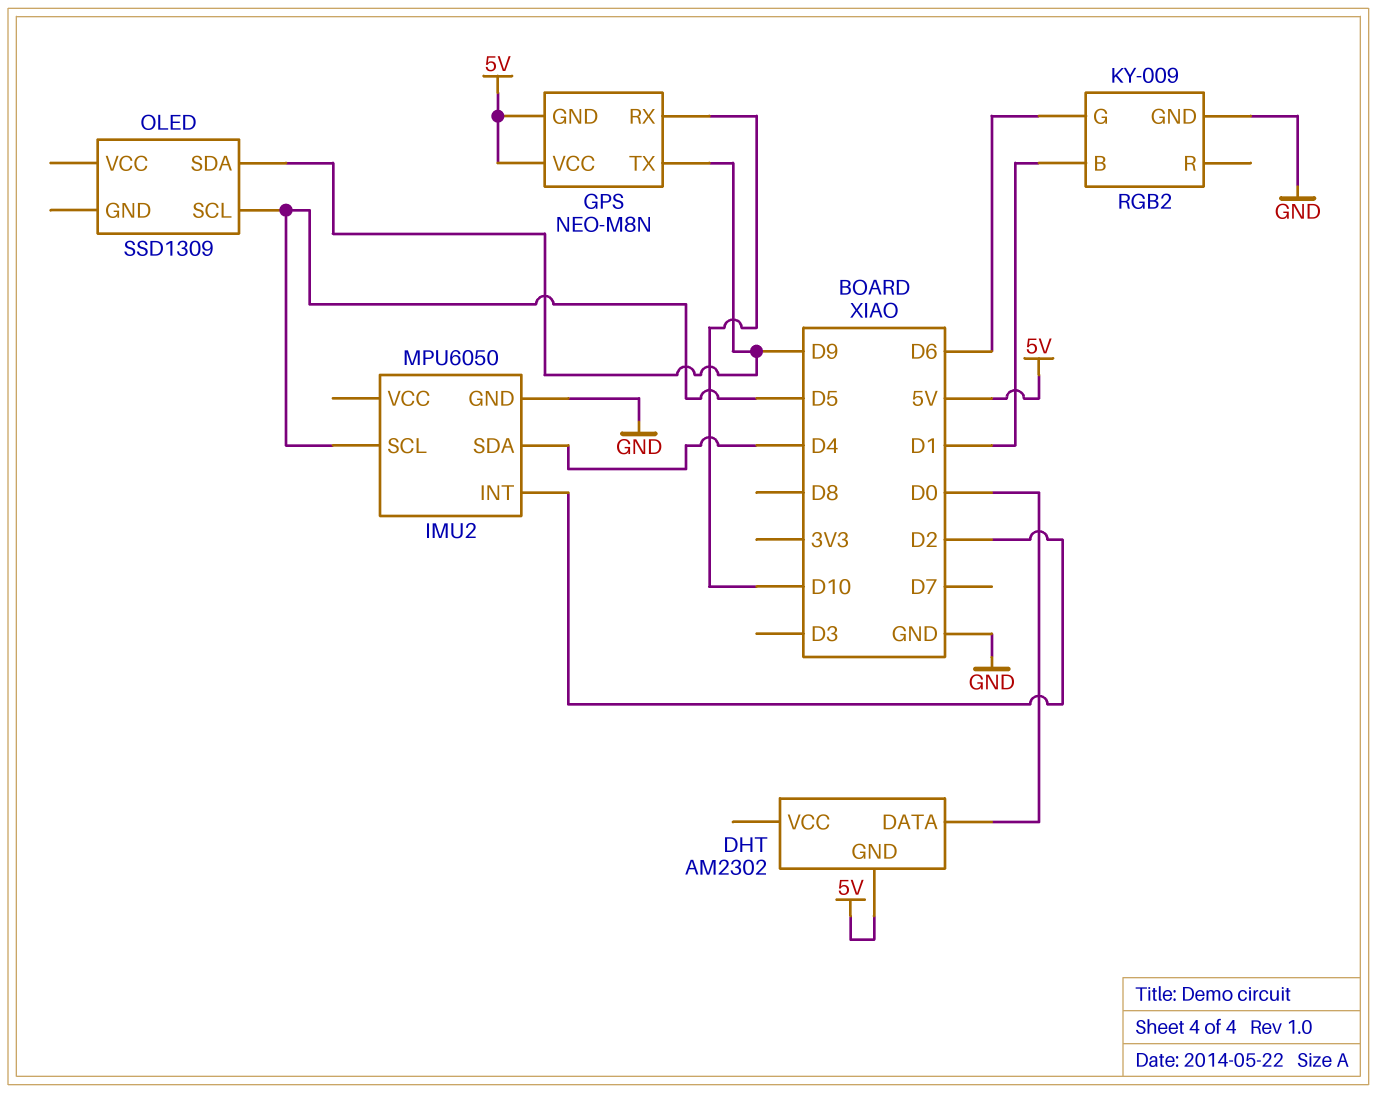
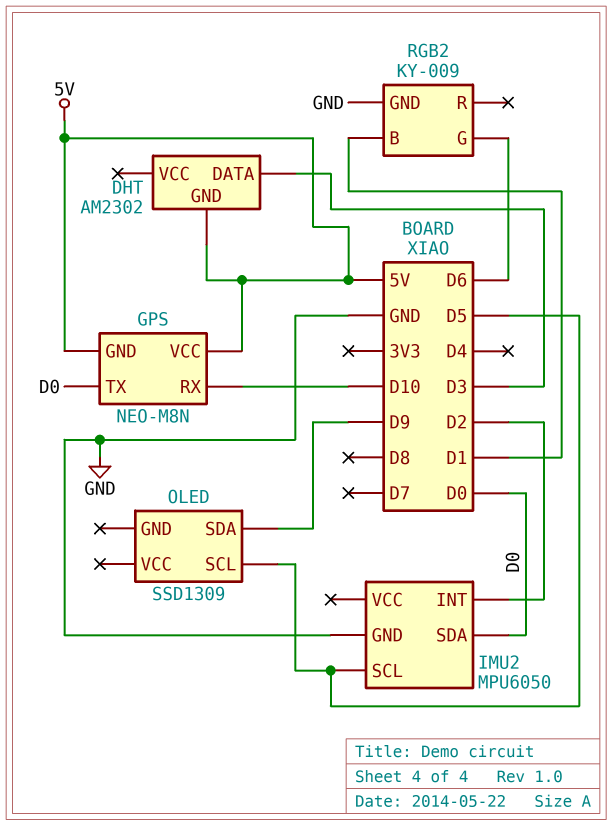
DHT pin DATA: D0 -> D3
GPS pin TX: D9 -> D0
IMU2 pin SDA: D4 -> D0

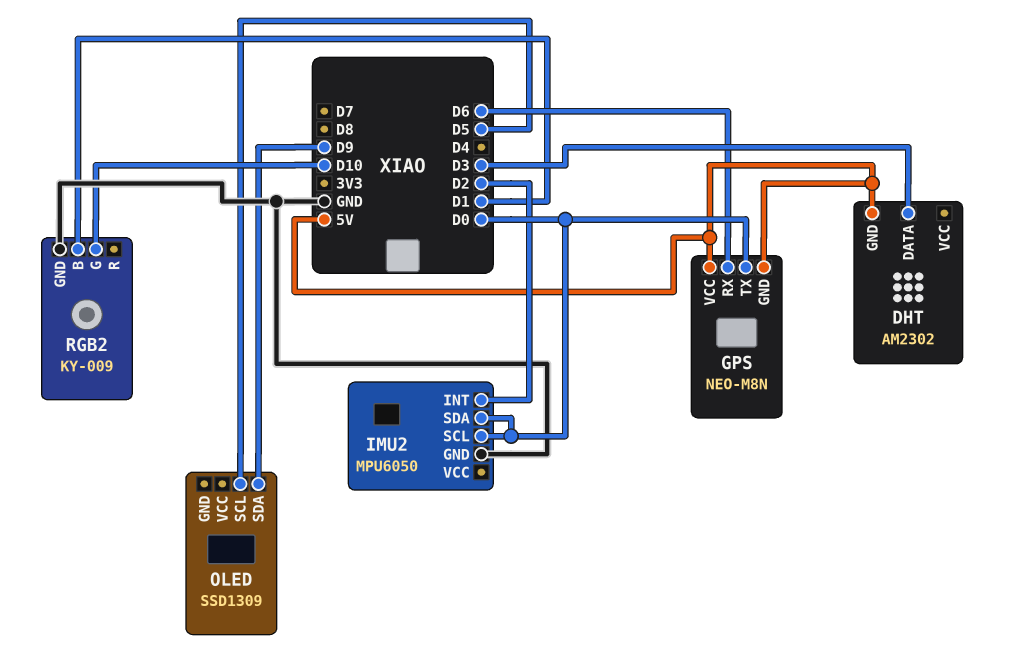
GPS pin RX: D10 -> D6
IMU2 pin SCL: D5 -> D0
RGB2 pin G: D6 -> D10

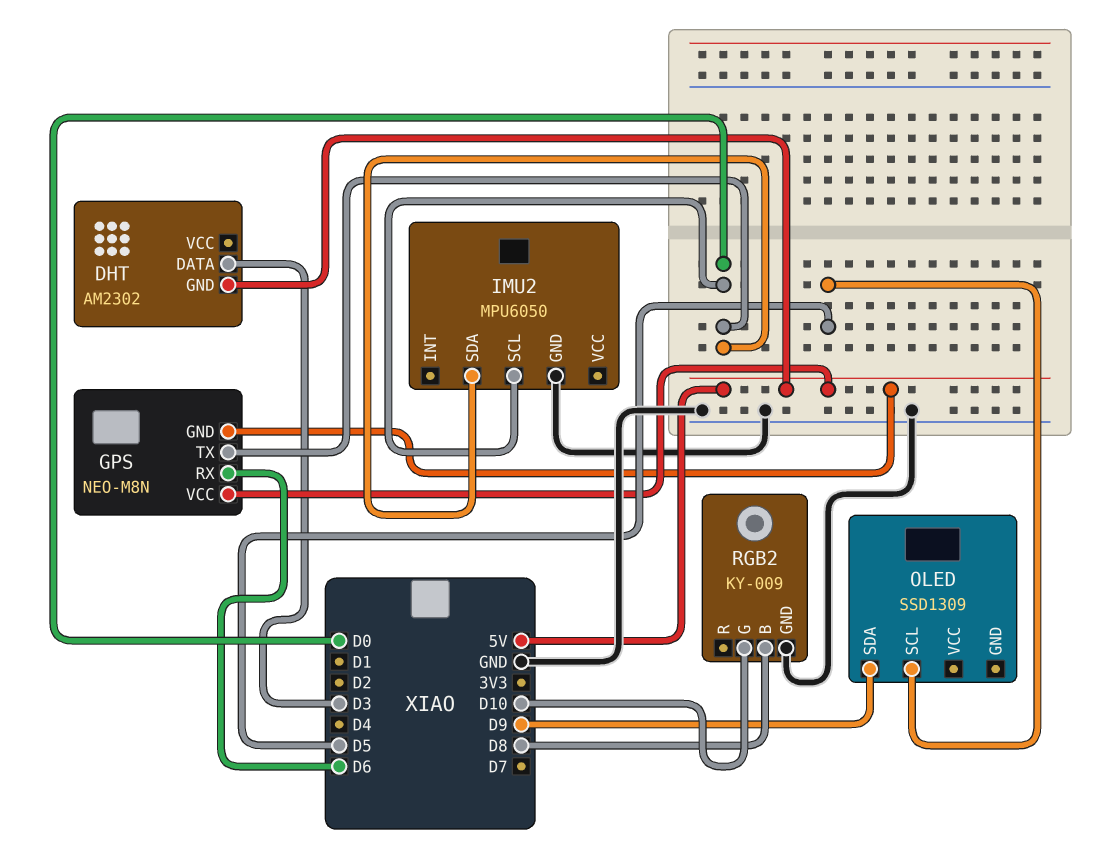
IMU2 pin INT: D2 -> none
RGB2 pin B: D1 -> D8

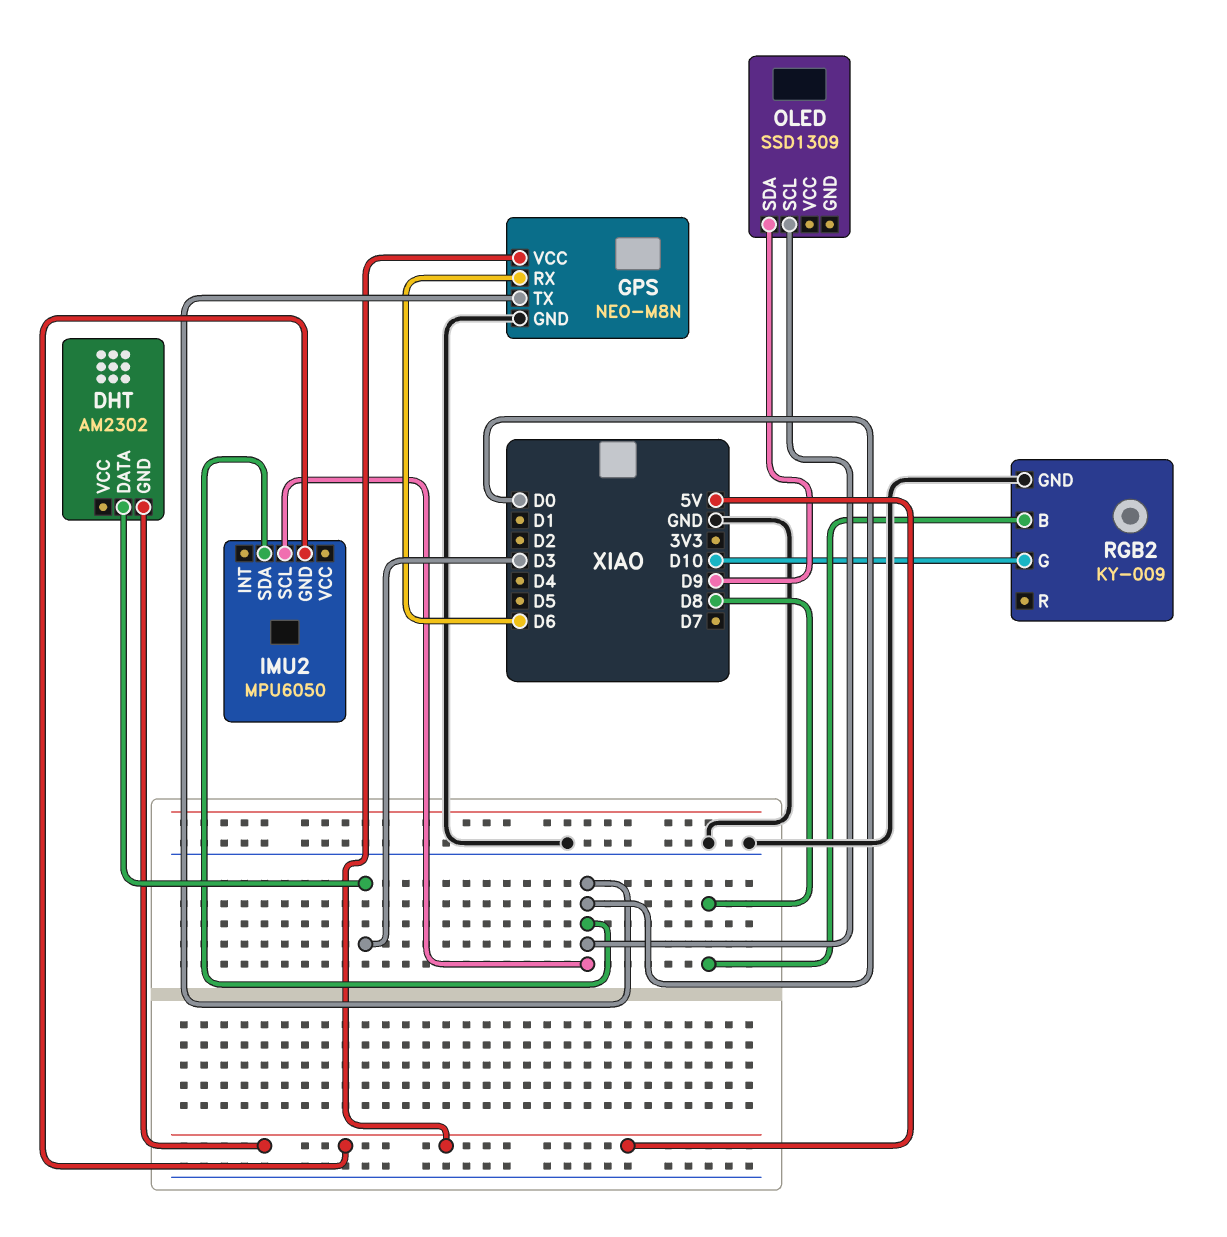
GPS pin GND: 5V -> GND
IMU2 pin GND: GND -> 5V
OLED pin SCL: D5 -> D0

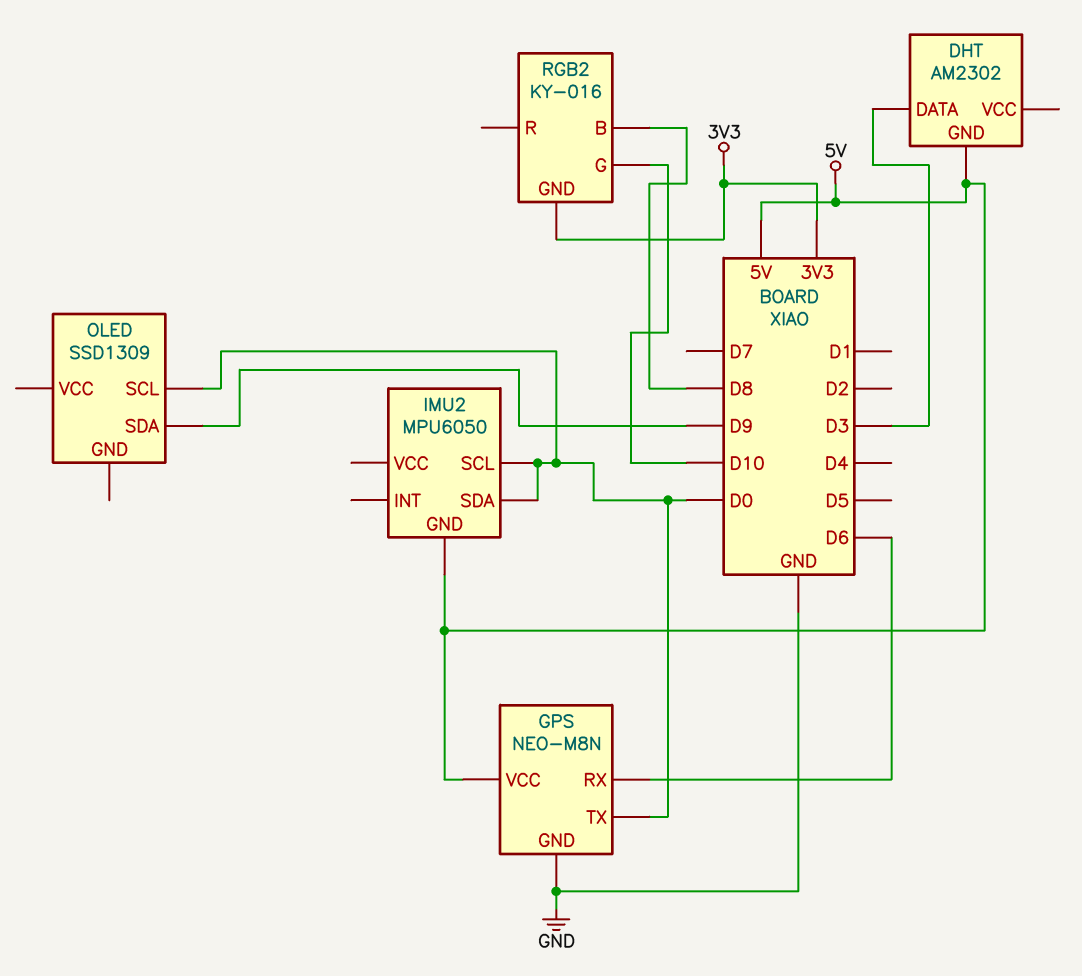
RGB2: KY-009 -> KY-016
RGB2 pin GND: GND -> 3V3

